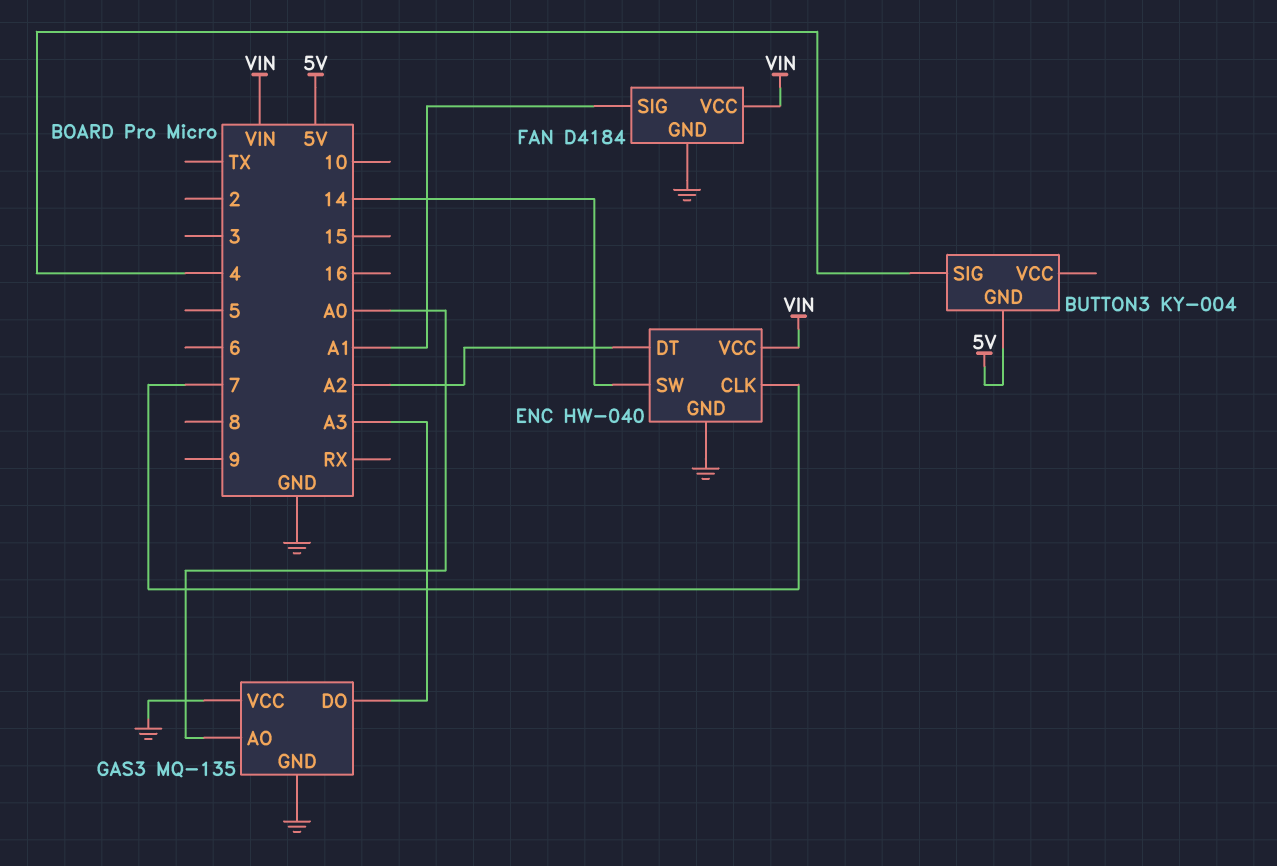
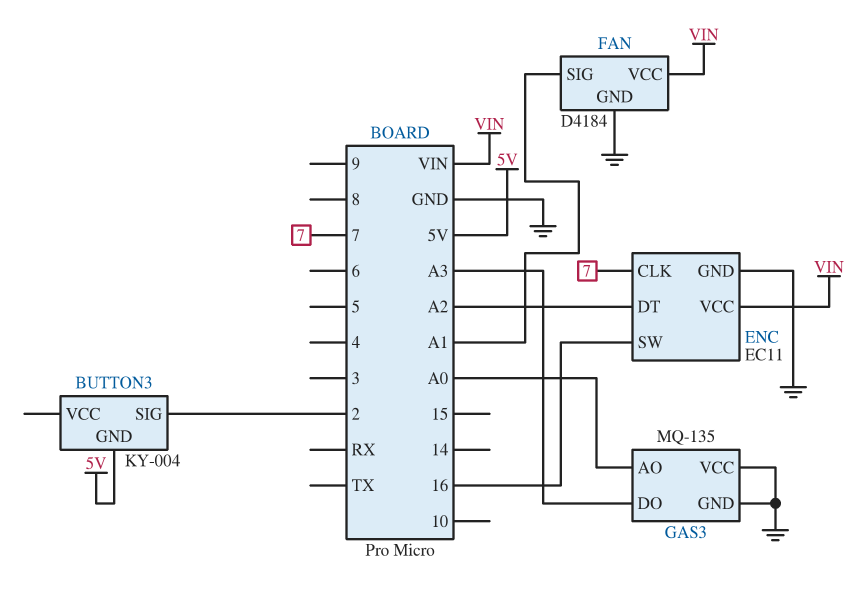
BUTTON3 pin SIG: 4 -> 2
ENC: HW-040 -> EC11
ENC pin SW: 14 -> 16

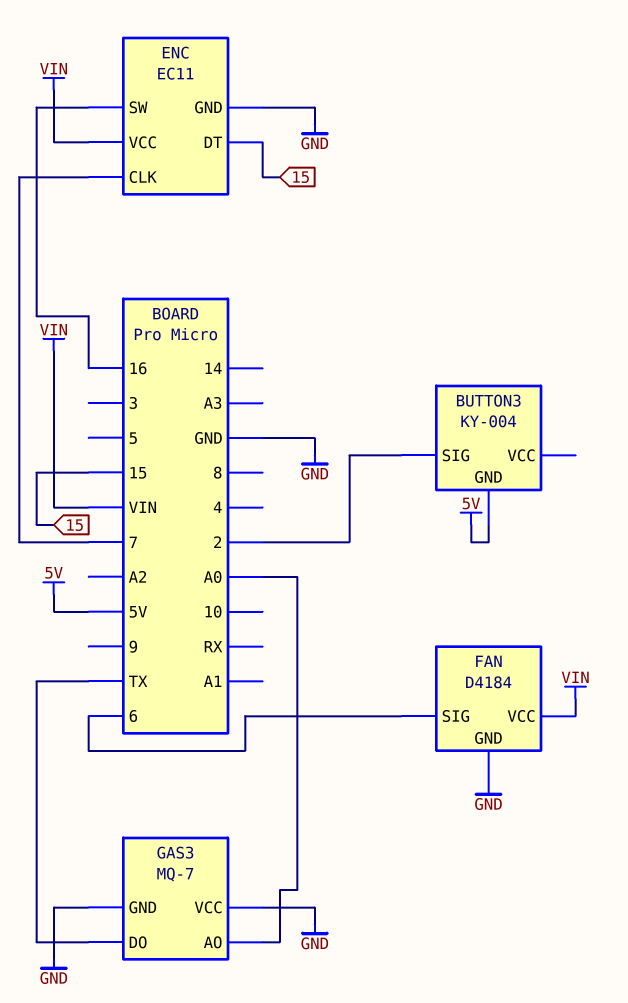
ENC pin DT: A2 -> 15
FAN pin SIG: A1 -> 6
GAS3: MQ-135 -> MQ-7
GAS3 pin DO: A3 -> TX

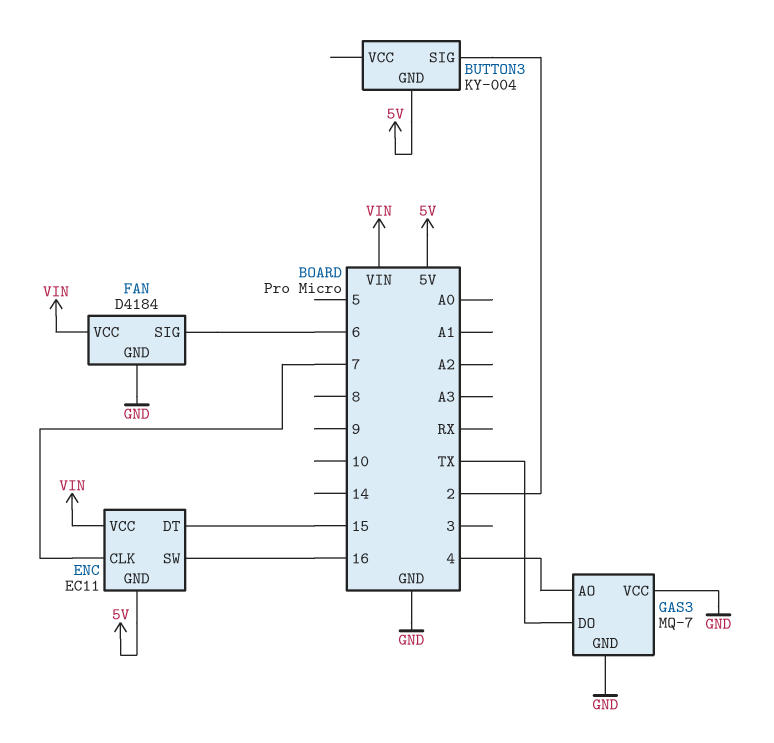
ENC pin GND: GND -> 5V
GAS3 pin AO: A0 -> 4

